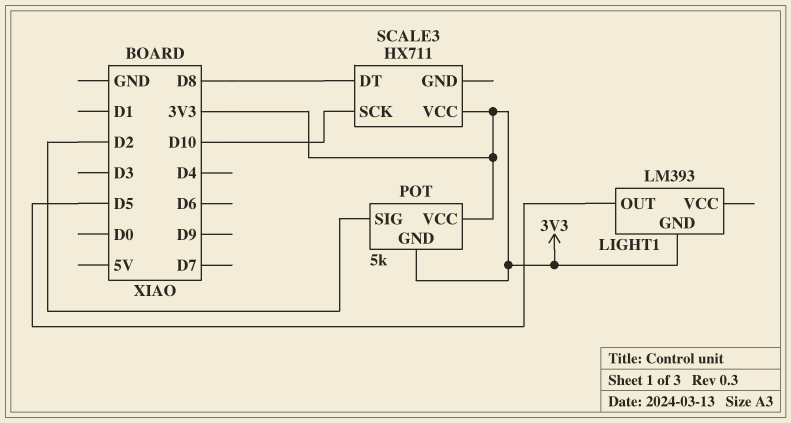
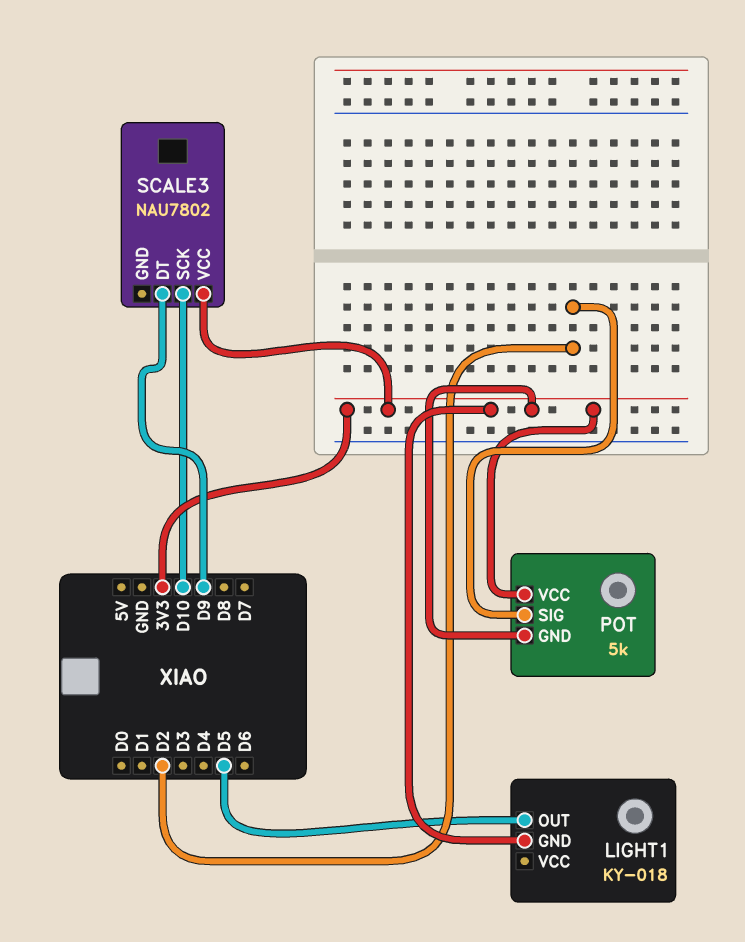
LIGHT1: LM393 -> KY-018
SCALE3: HX711 -> NAU7802
SCALE3 pin DT: D8 -> D9

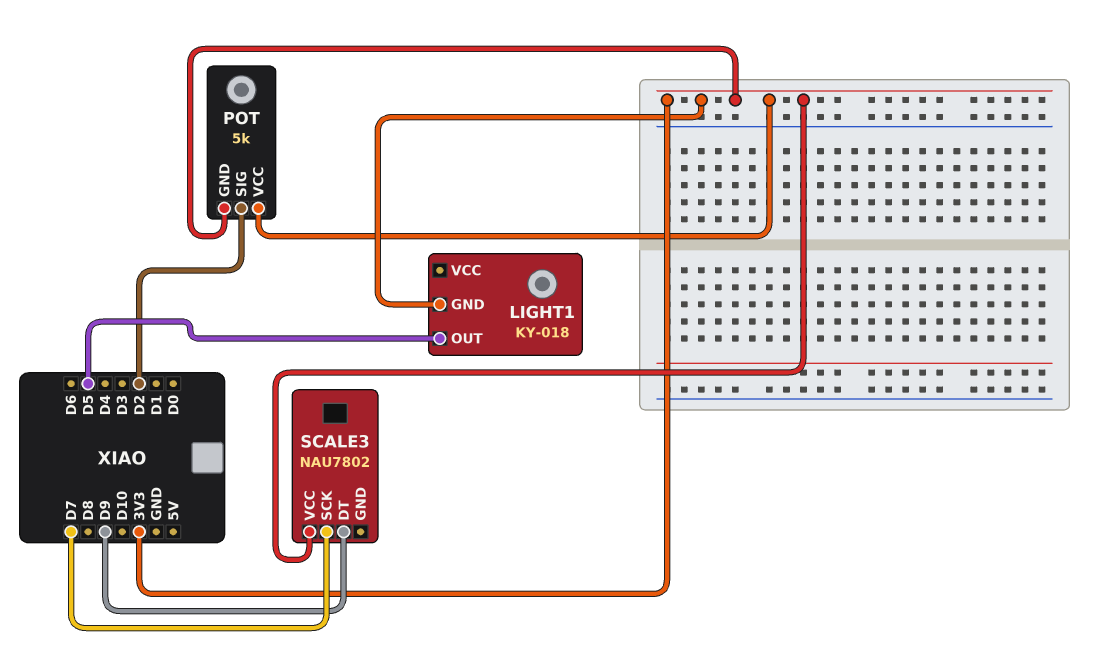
SCALE3 pin SCK: D10 -> D7

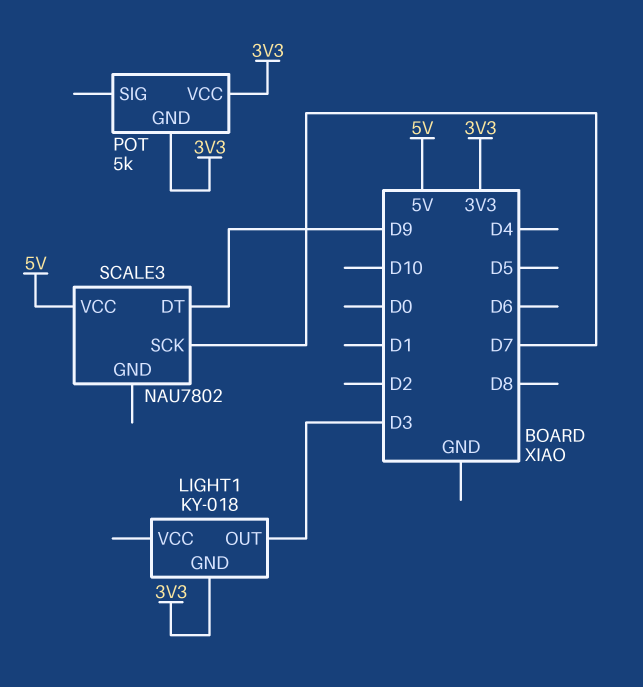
LIGHT1 pin OUT: D5 -> D3
POT pin SIG: D2 -> none
SCALE3 pin VCC: 3V3 -> 5V

